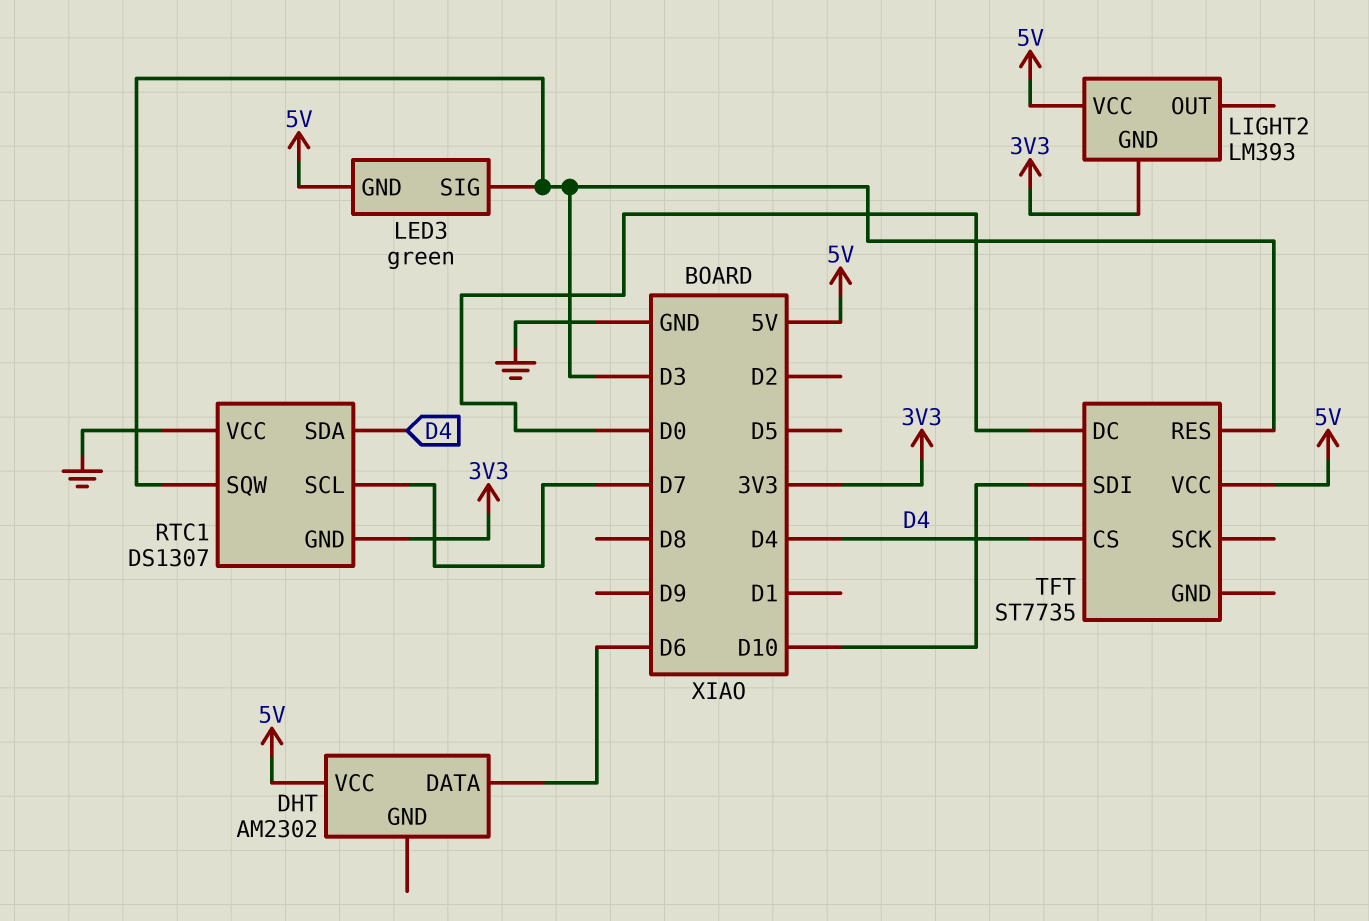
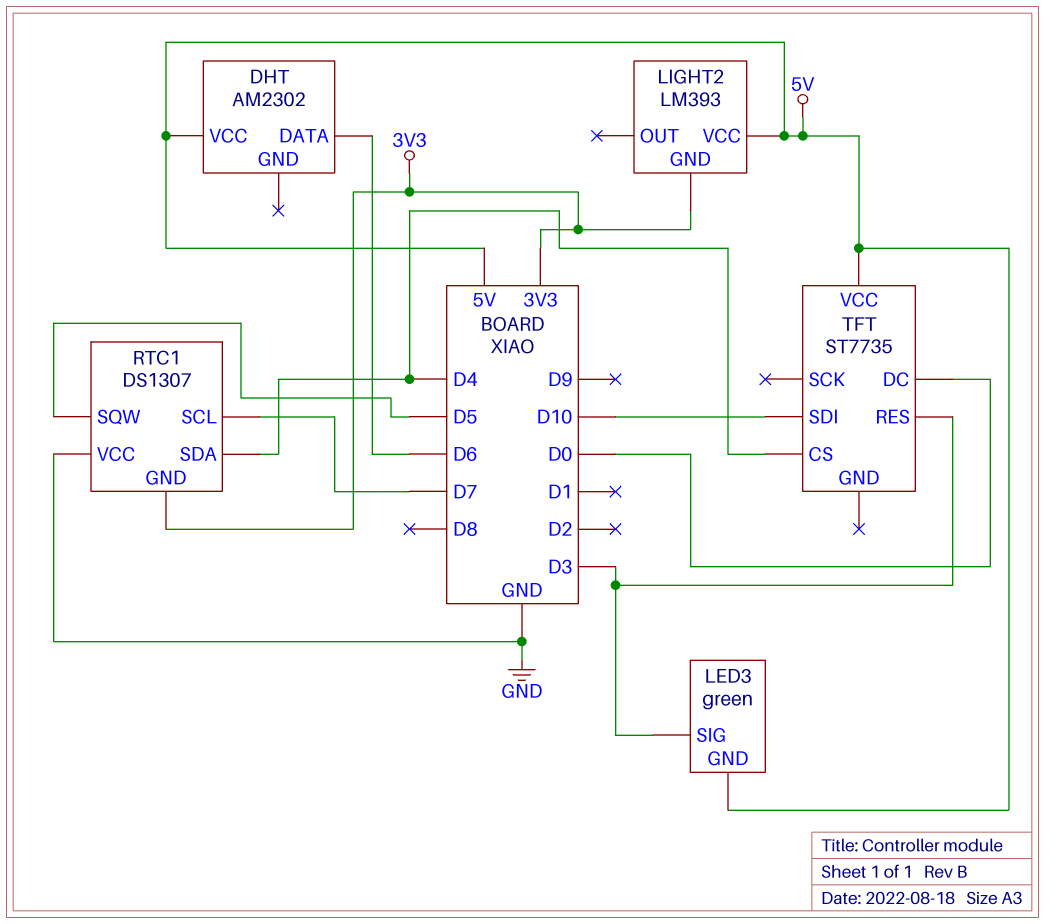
RTC1 pin SQW: D3 -> D5

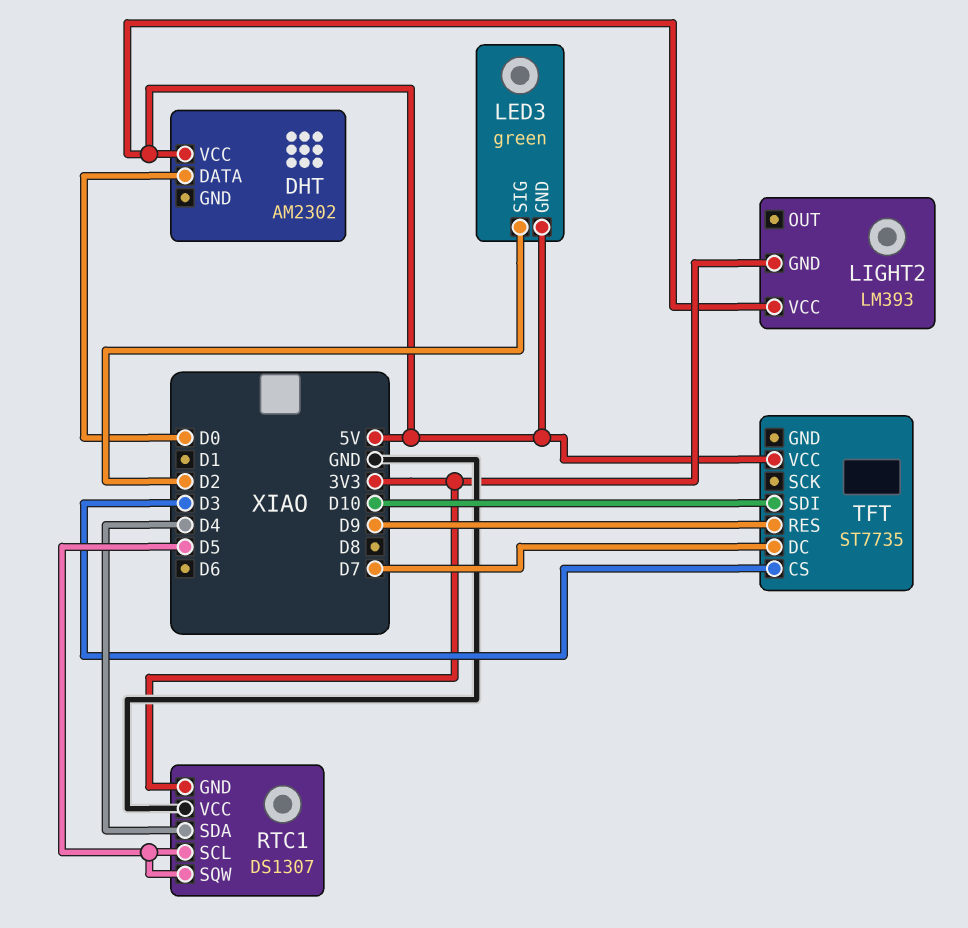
DHT pin DATA: D6 -> D0
LED3 pin SIG: D3 -> D2
RTC1 pin SCL: D7 -> D5
TFT pin CS: D4 -> D3
TFT pin DC: D0 -> D7
TFT pin RES: D3 -> D9

